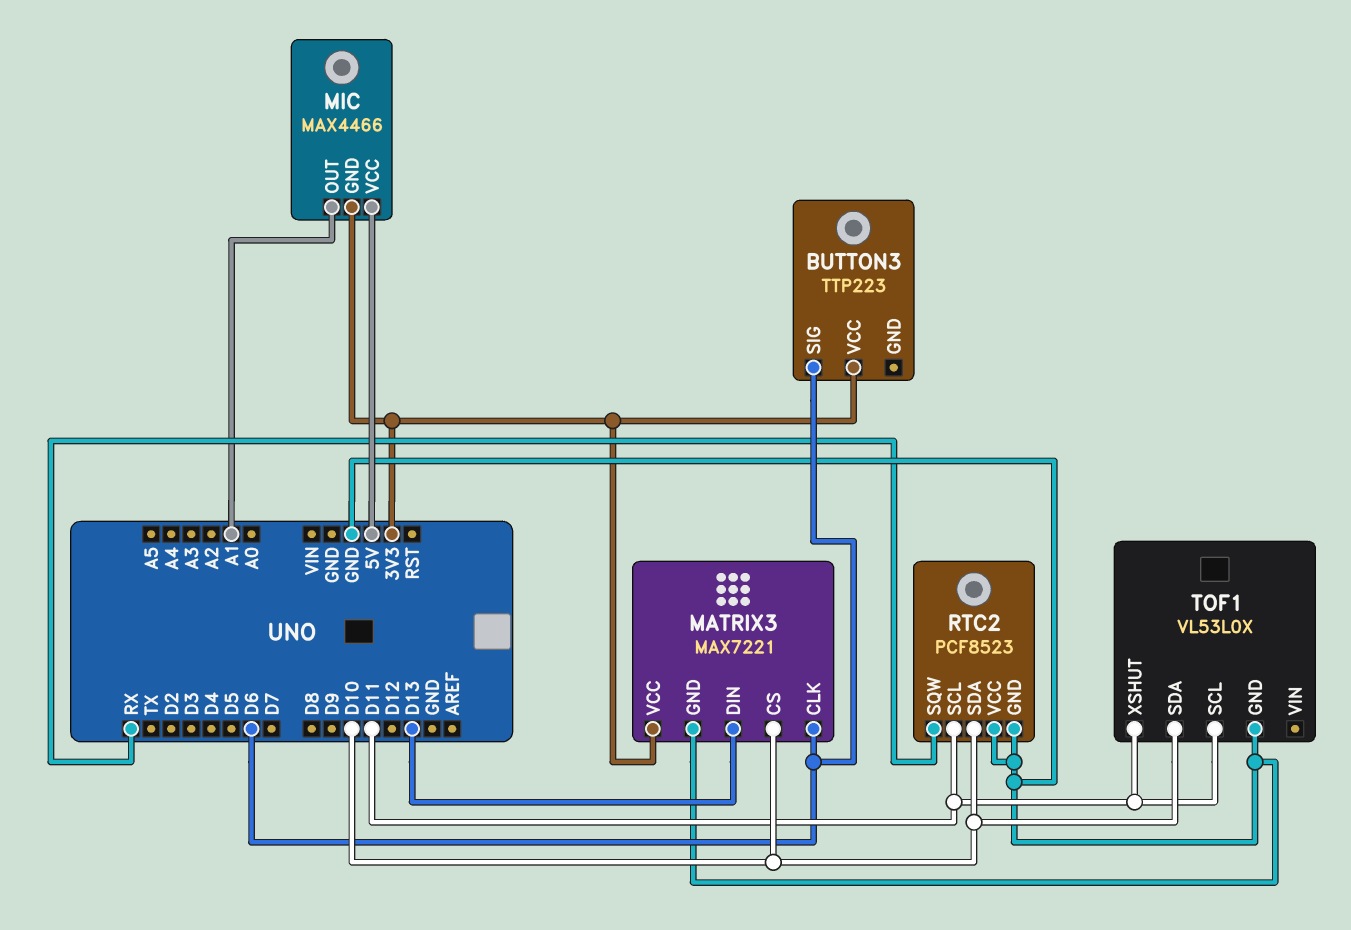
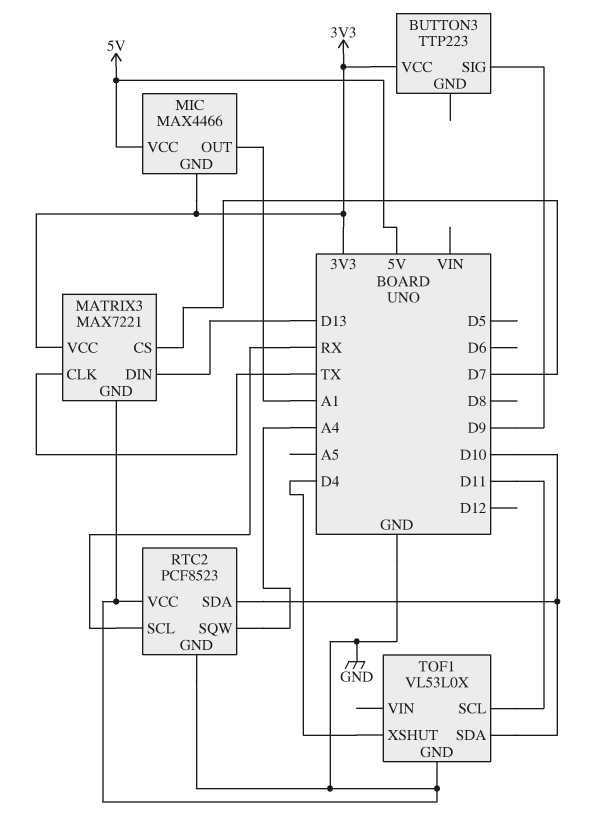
BUTTON3 pin SIG: D6 -> D9
MATRIX3 pin CLK: D6 -> TX
MATRIX3 pin CS: D10 -> D7
RTC2 pin SCL: D11 -> RX
RTC2 pin SQW: RX -> A4
TOF1 pin XSHUT: D11 -> D4

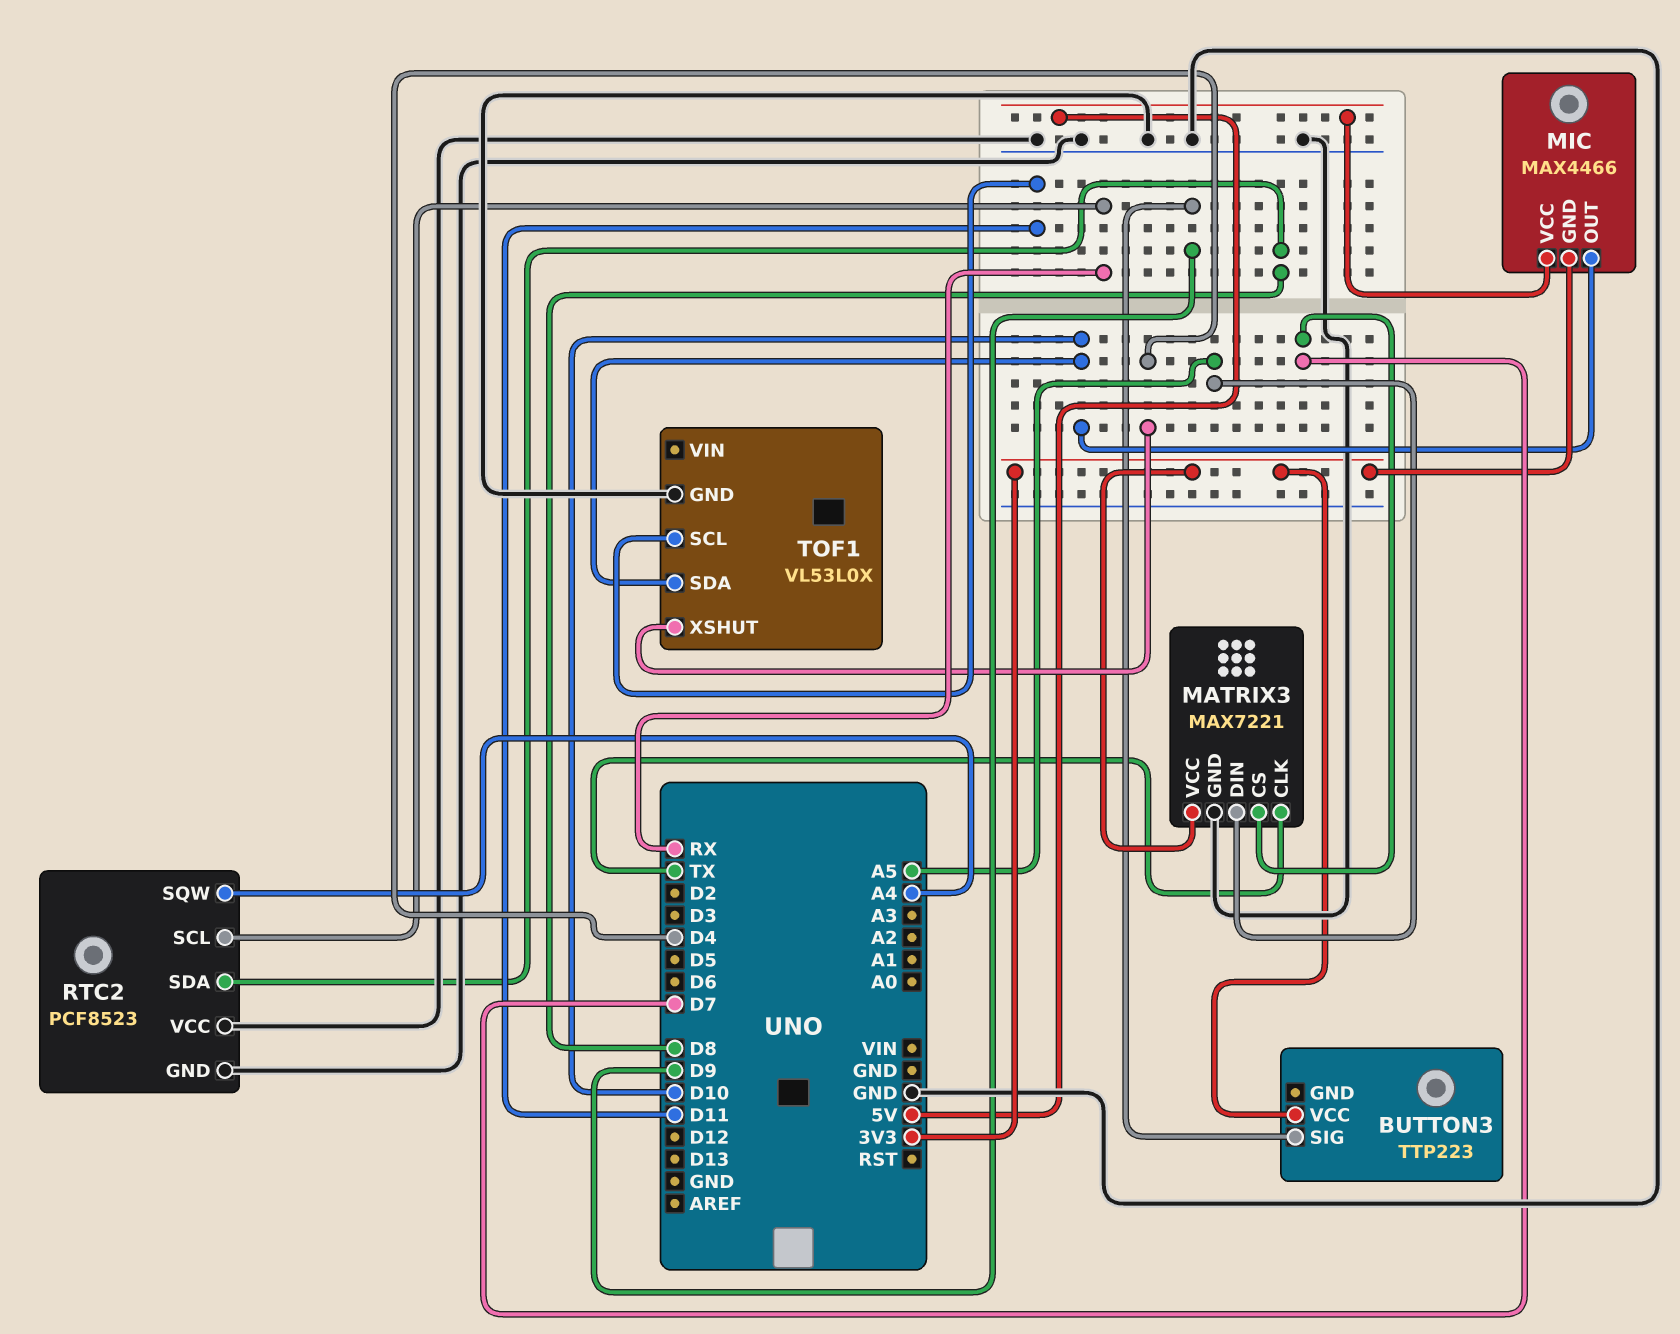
MATRIX3 pin DIN: D13 -> A5
MIC pin OUT: A1 -> D10
RTC2 pin SDA: D10 -> D8

